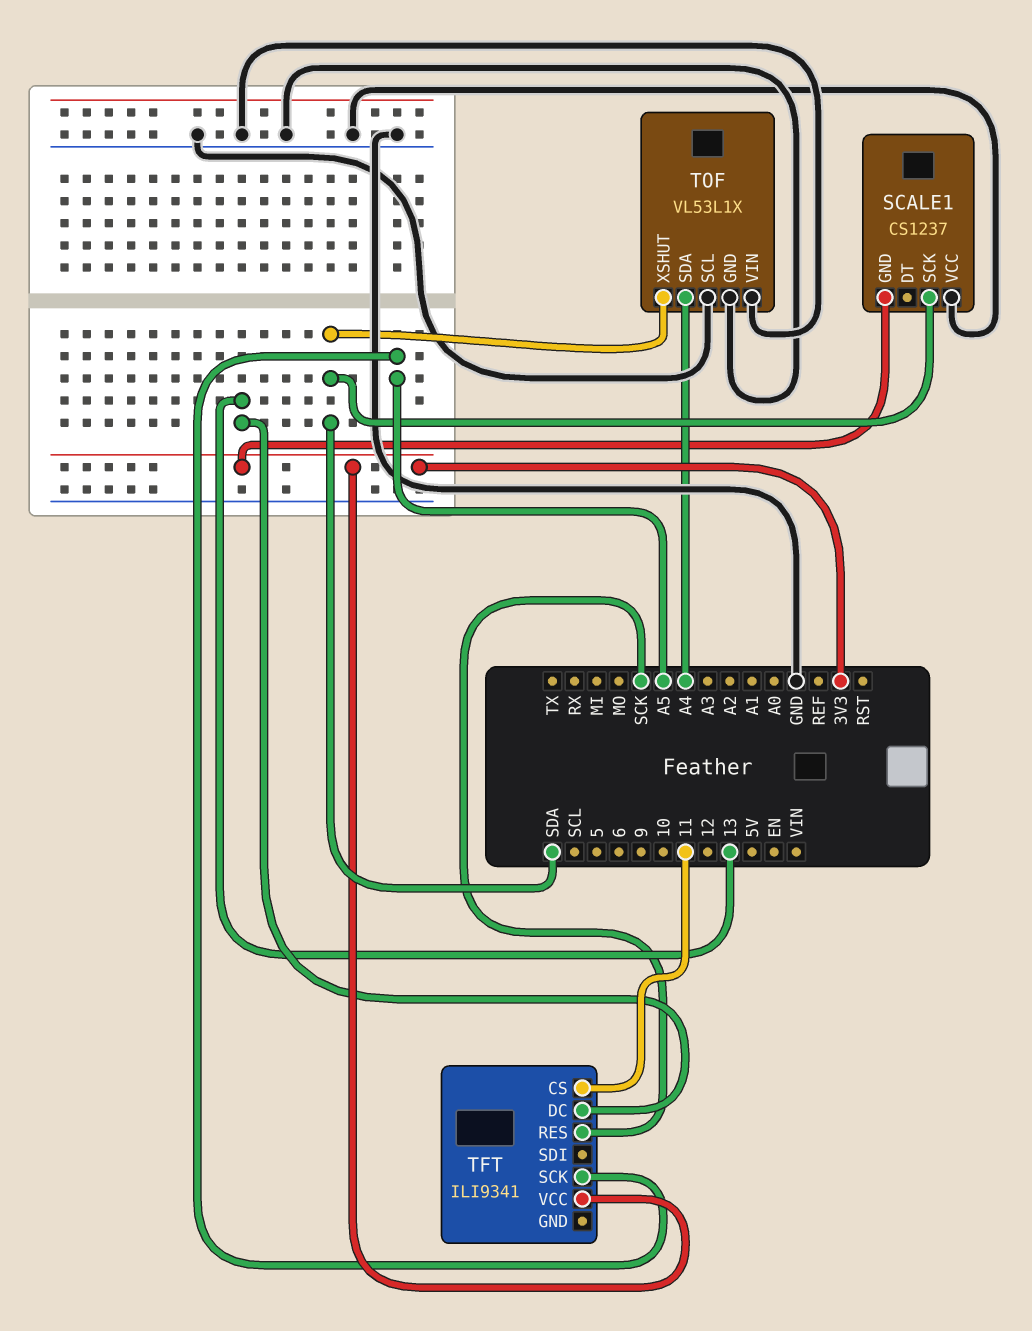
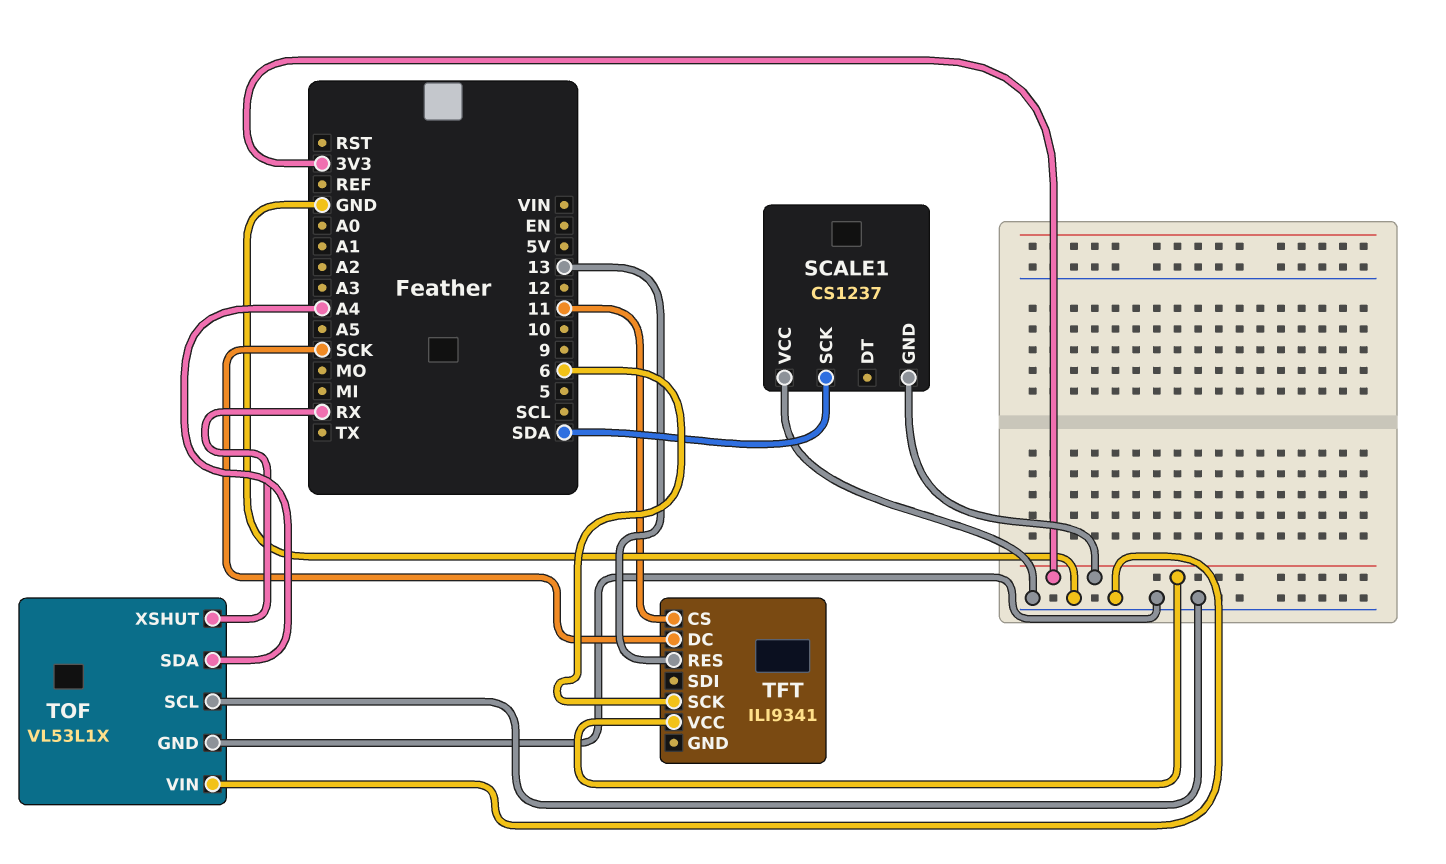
TFT pin DC: 13 -> SCK
TFT pin RES: SCK -> 13
TFT pin SCK: A5 -> 6
TOF pin XSHUT: SDA -> RX

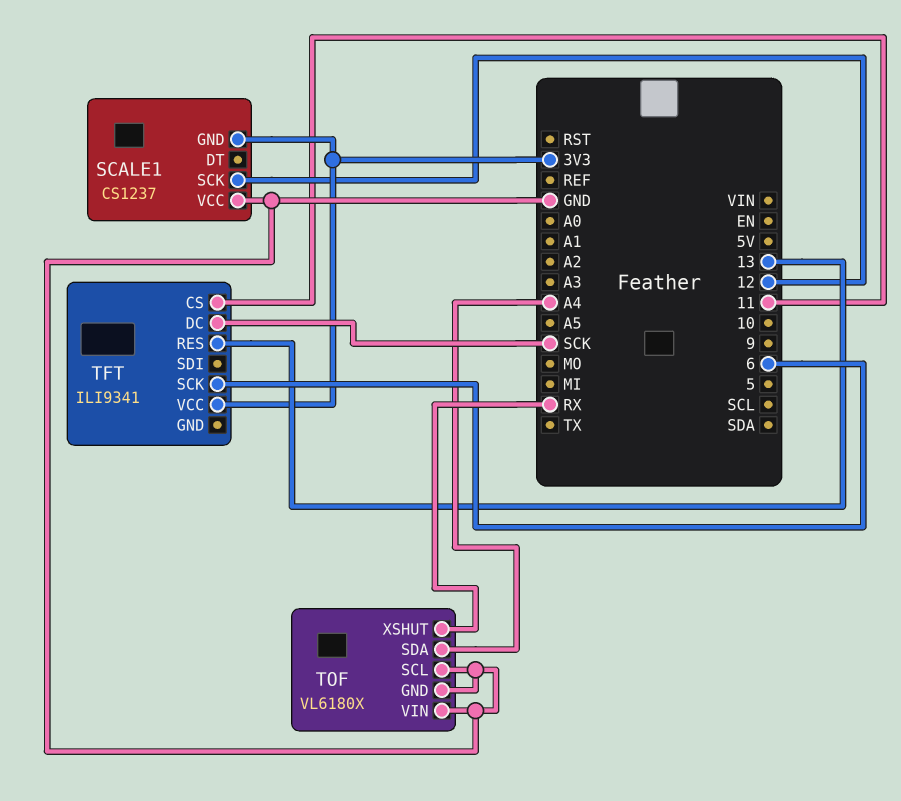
SCALE1 pin SCK: SDA -> 12
TOF: VL53L1X -> VL6180X

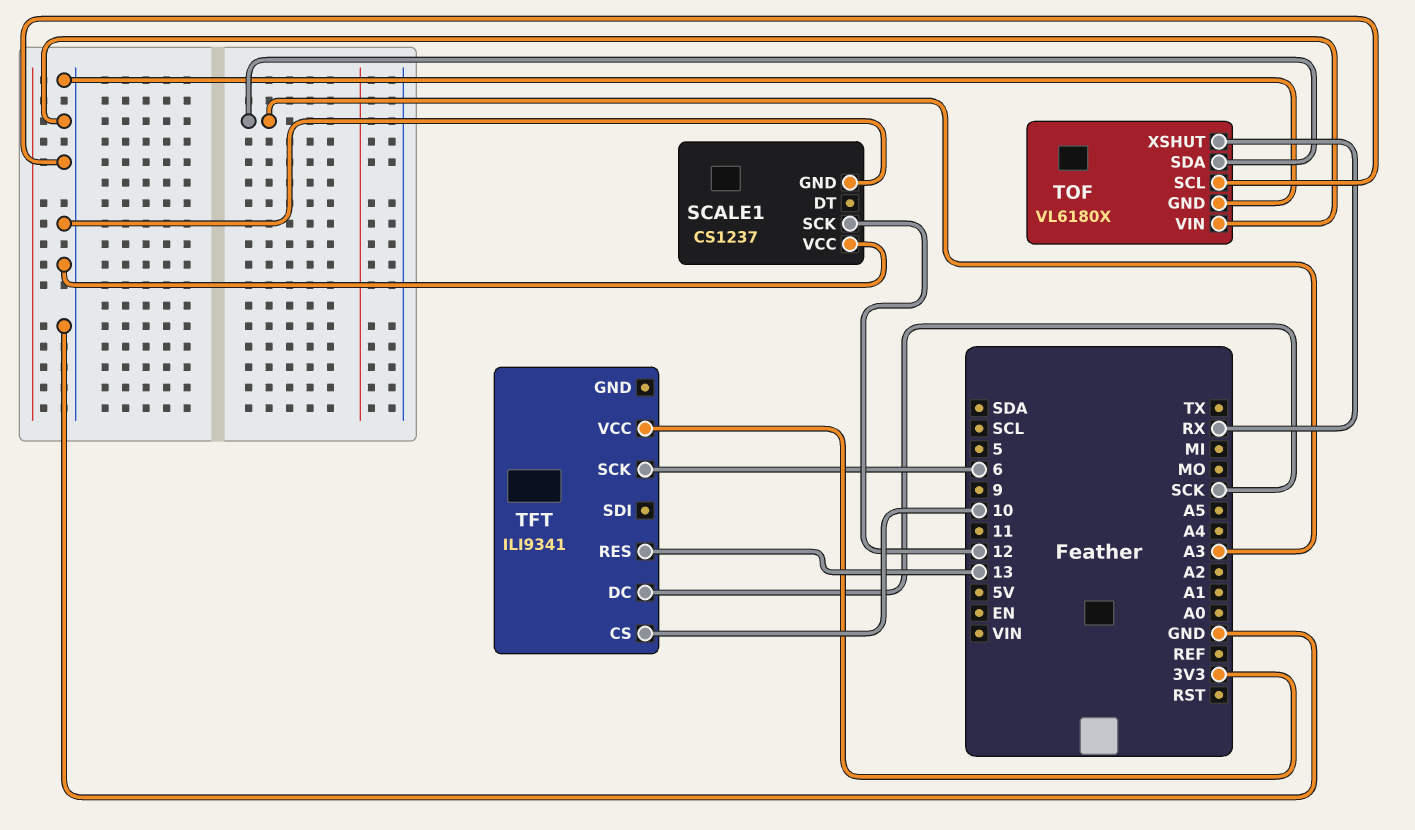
SCALE1 pin GND: 3V3 -> GND
TFT pin CS: 11 -> 10
TOF pin SDA: A4 -> A3

